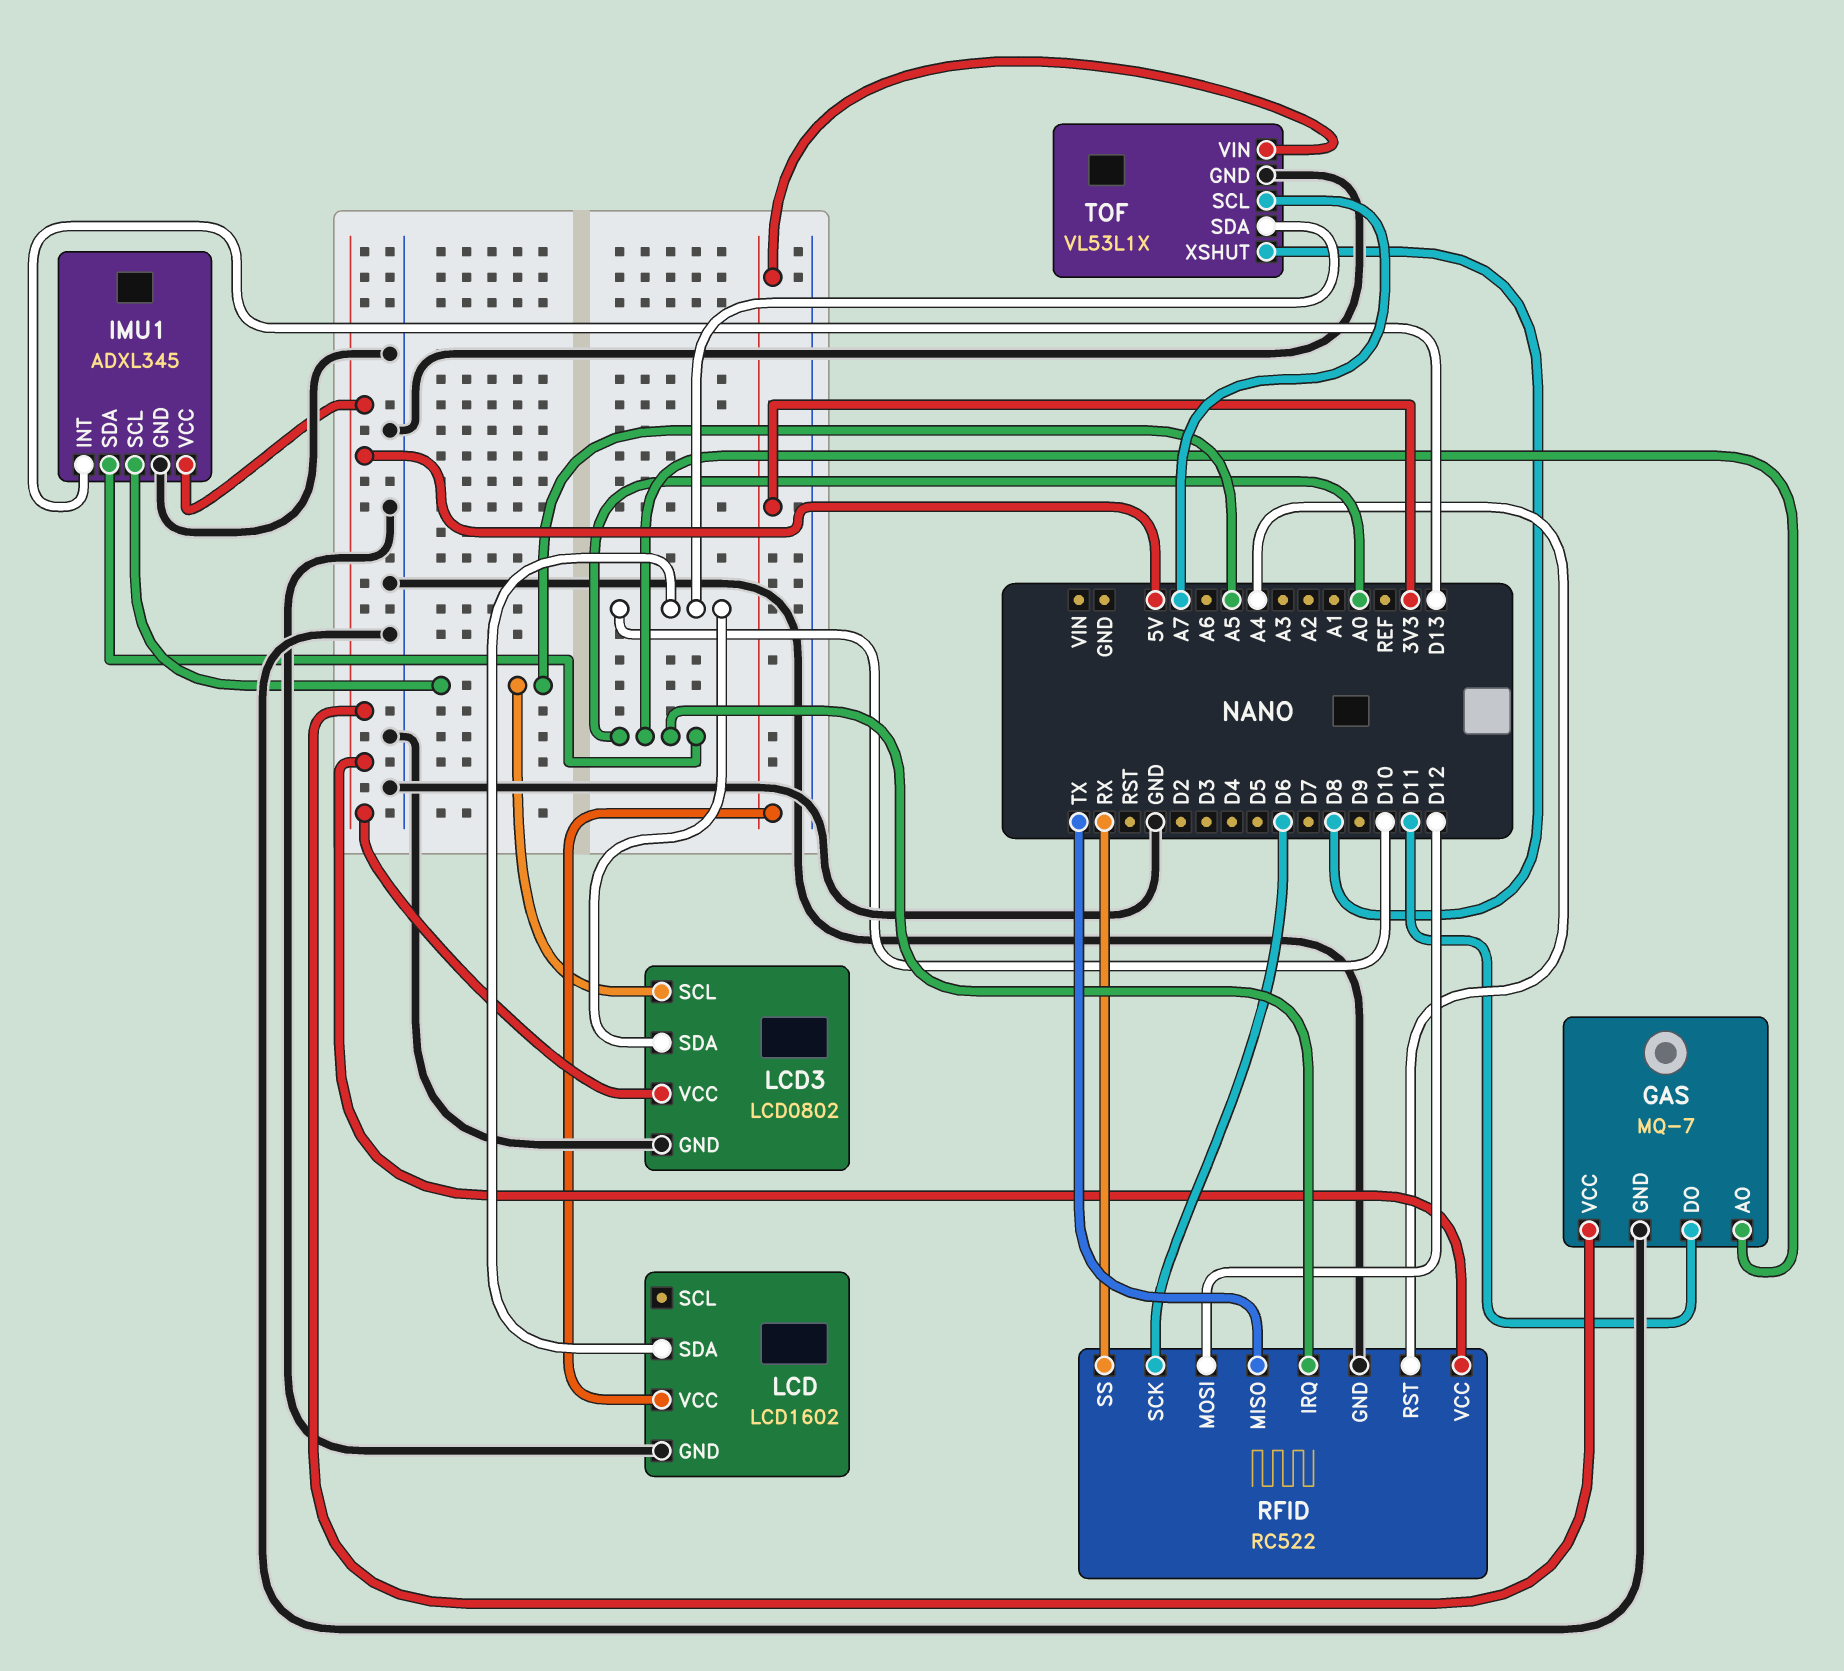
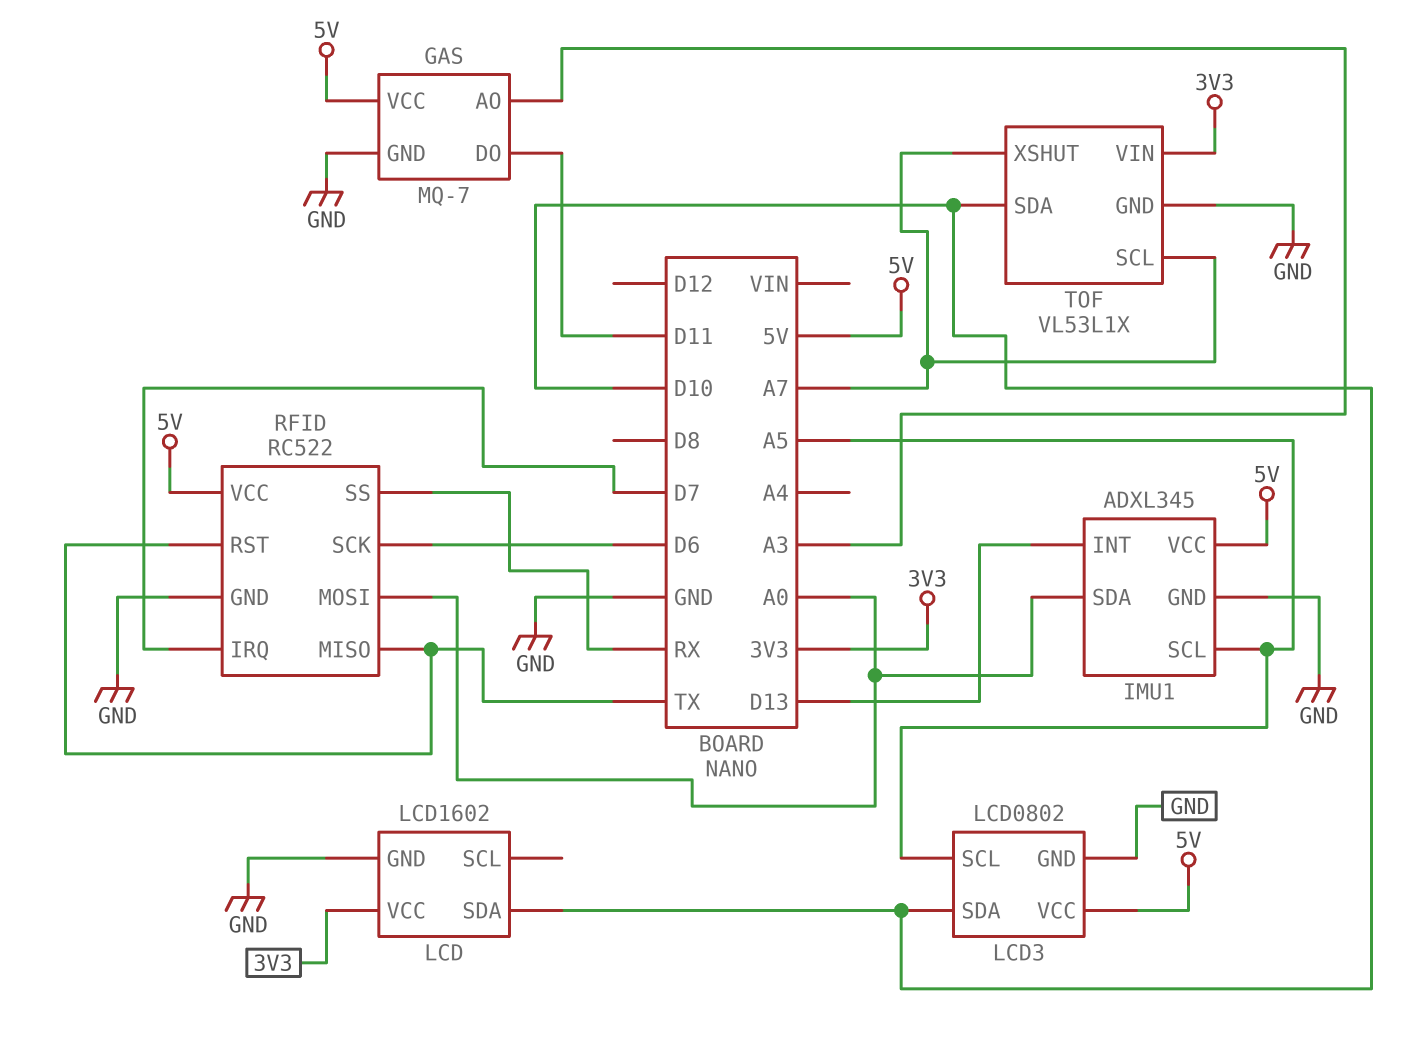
GAS pin AO: A0 -> A3
RFID pin IRQ: A0 -> D7
RFID pin MOSI: D12 -> A0
RFID pin RST: A4 -> TX
TOF pin XSHUT: D8 -> A7

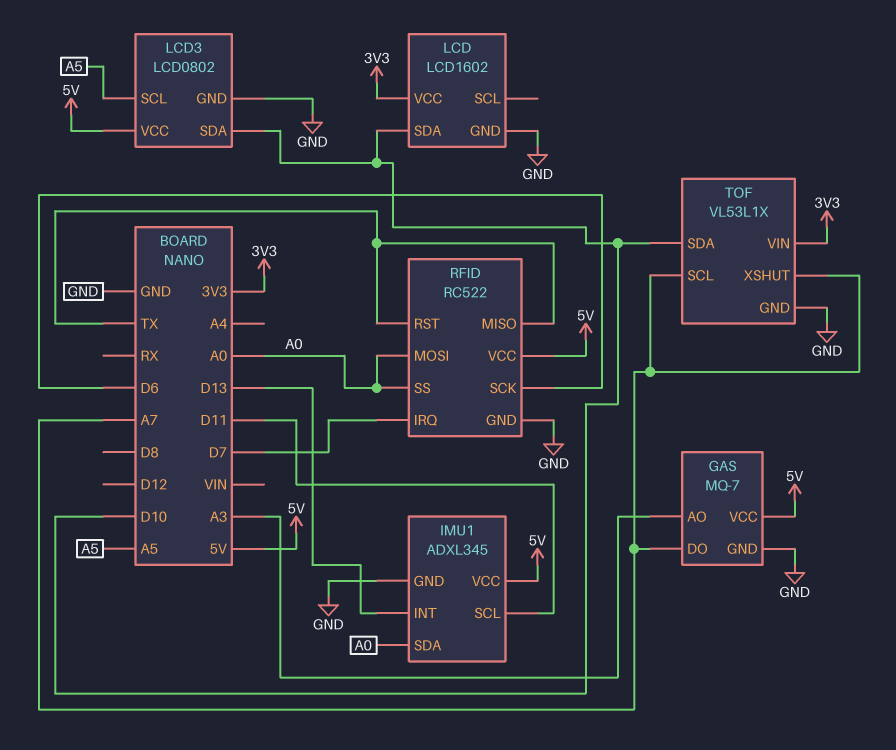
GAS pin DO: D11 -> A7
IMU1 pin SCL: A5 -> D11
RFID pin SS: RX -> A0

